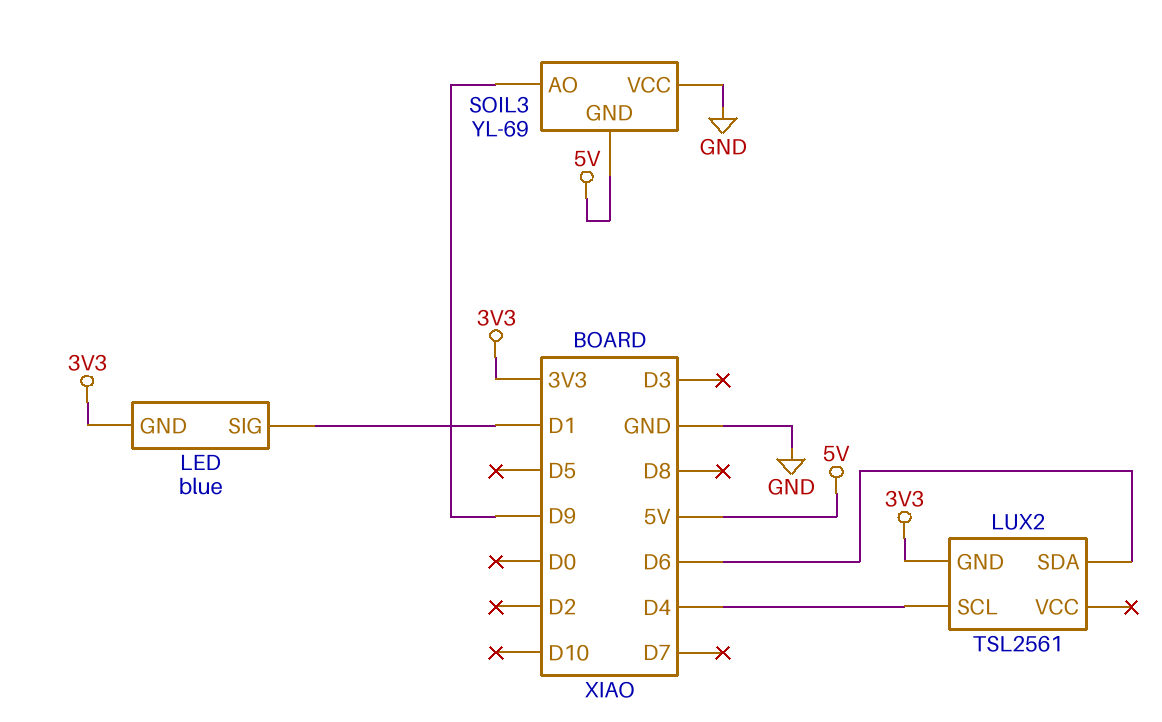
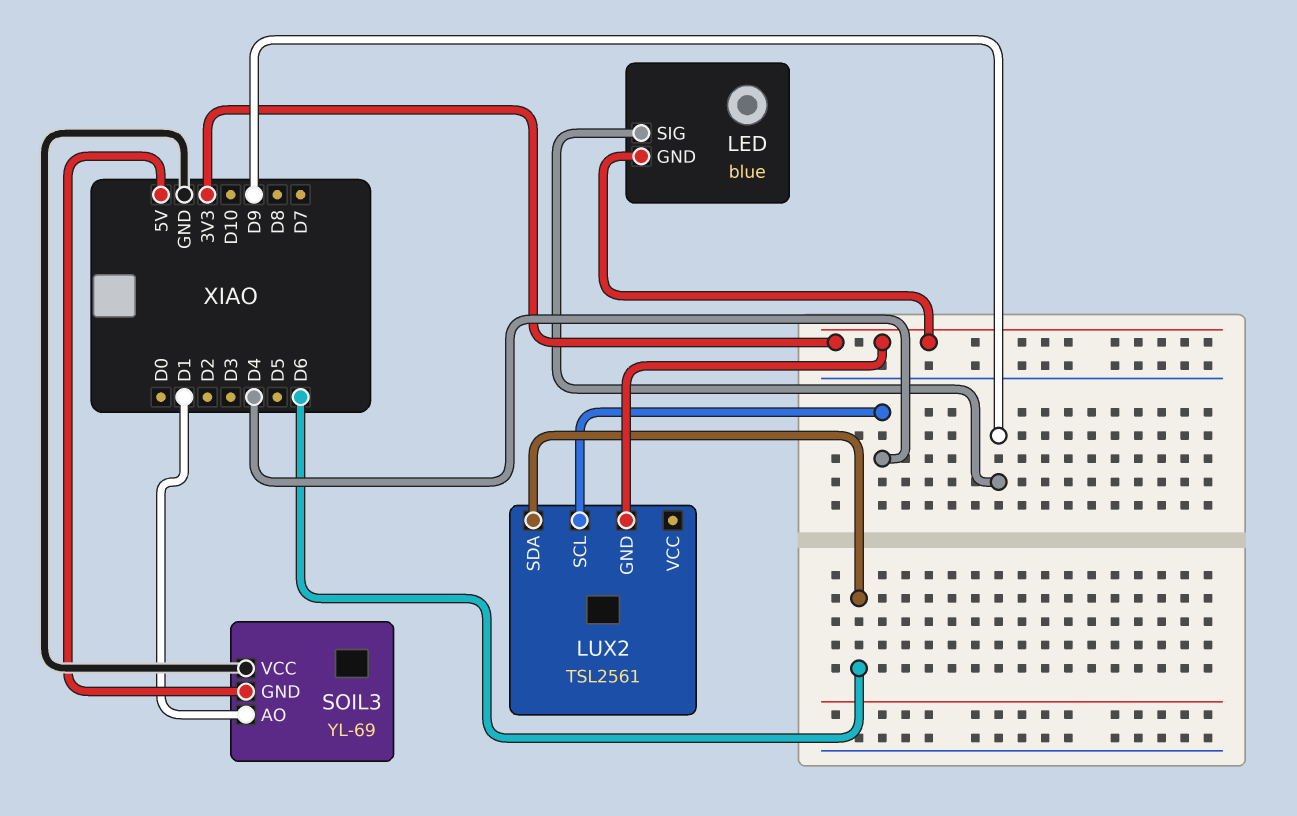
LED pin SIG: D1 -> D9
SOIL3 pin AO: D9 -> D1

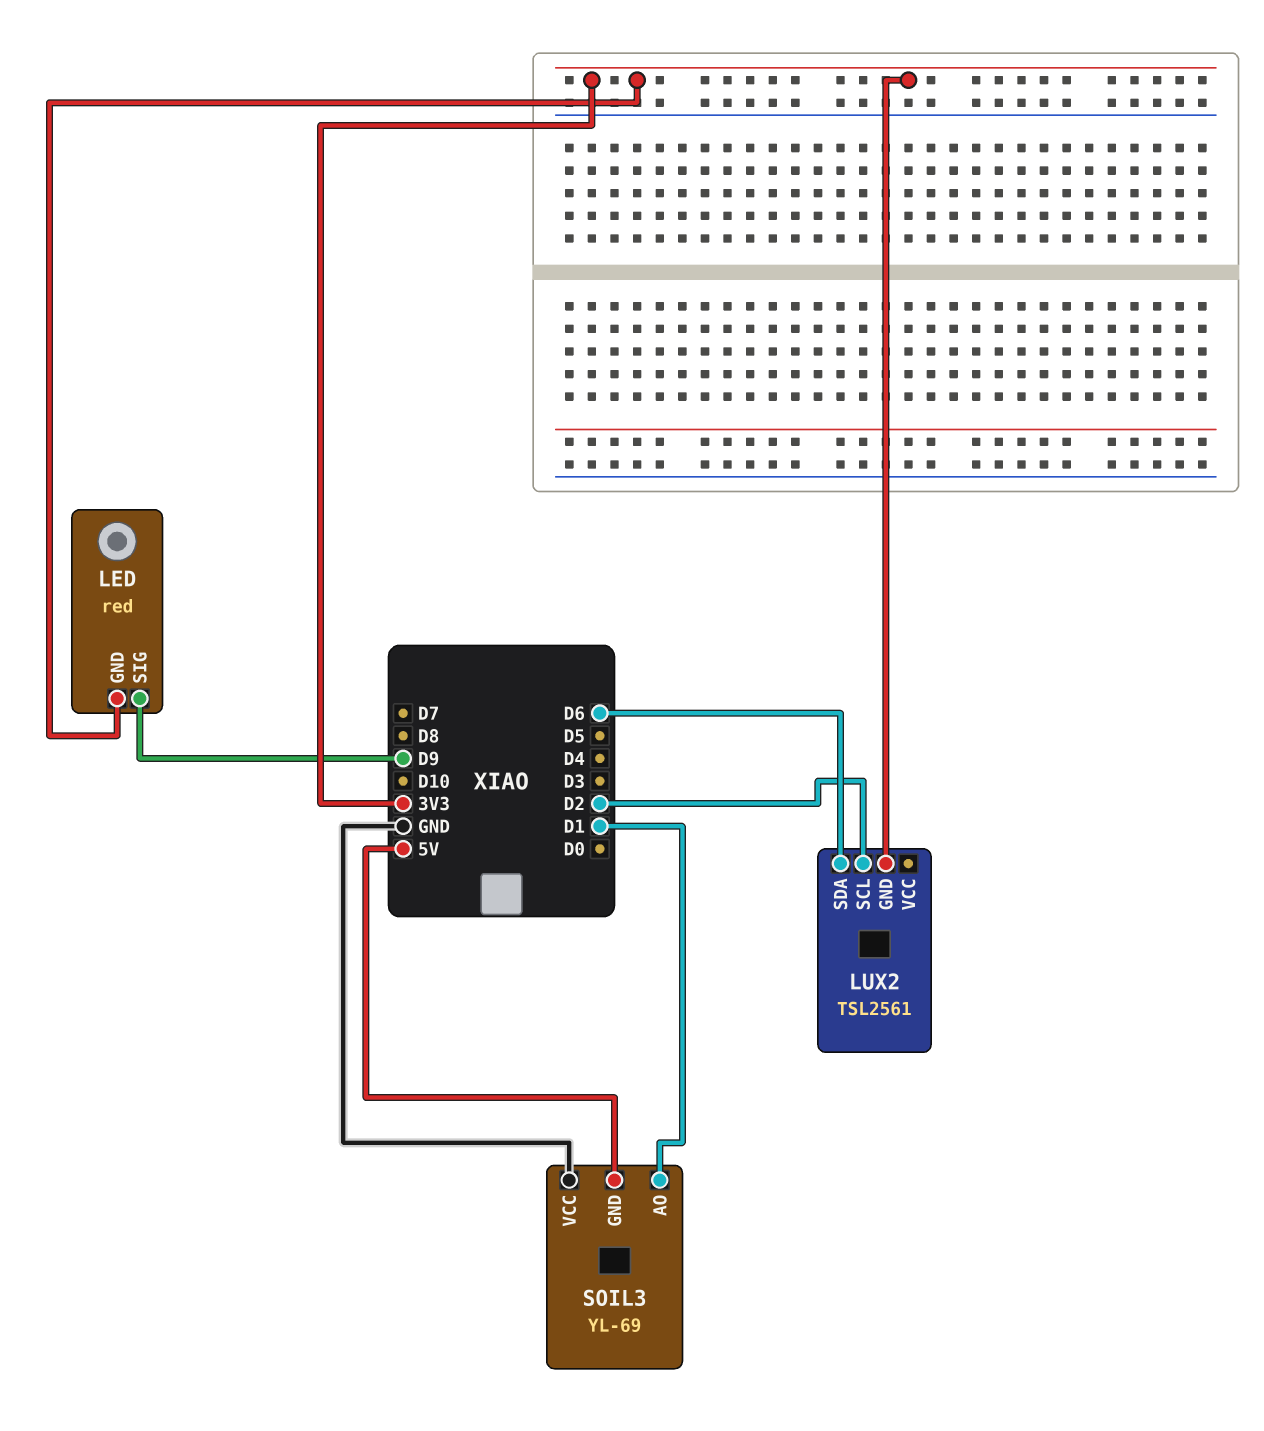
LED: blue -> red
LUX2 pin SCL: D4 -> D2

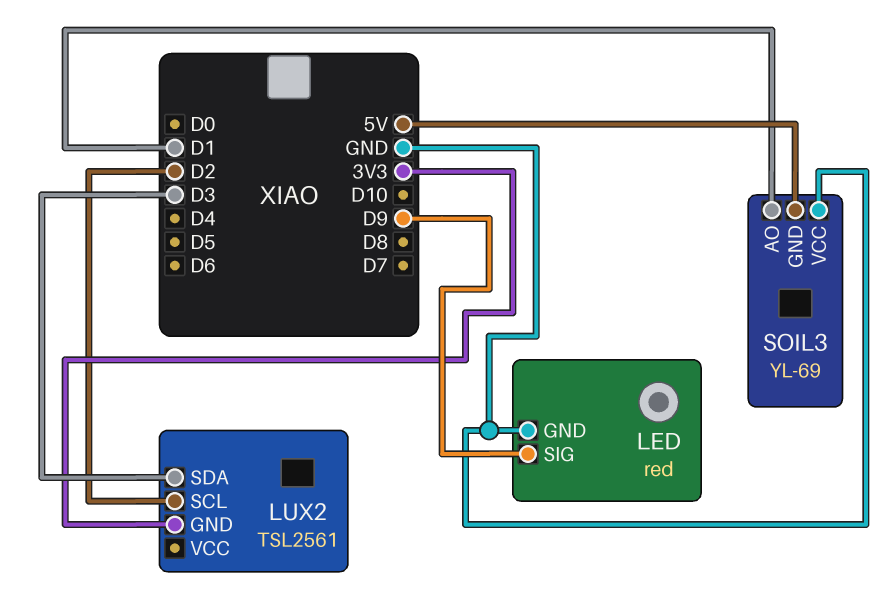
LED pin GND: 3V3 -> GND
LUX2 pin SDA: D6 -> D3

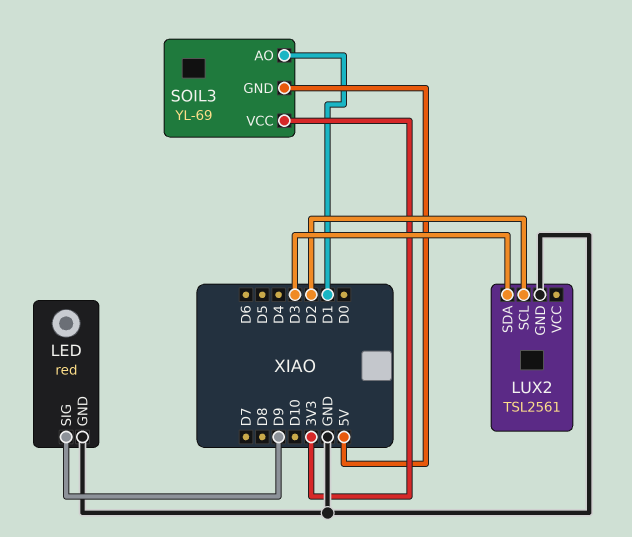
LUX2 pin GND: 3V3 -> GND
SOIL3 pin VCC: GND -> 3V3

